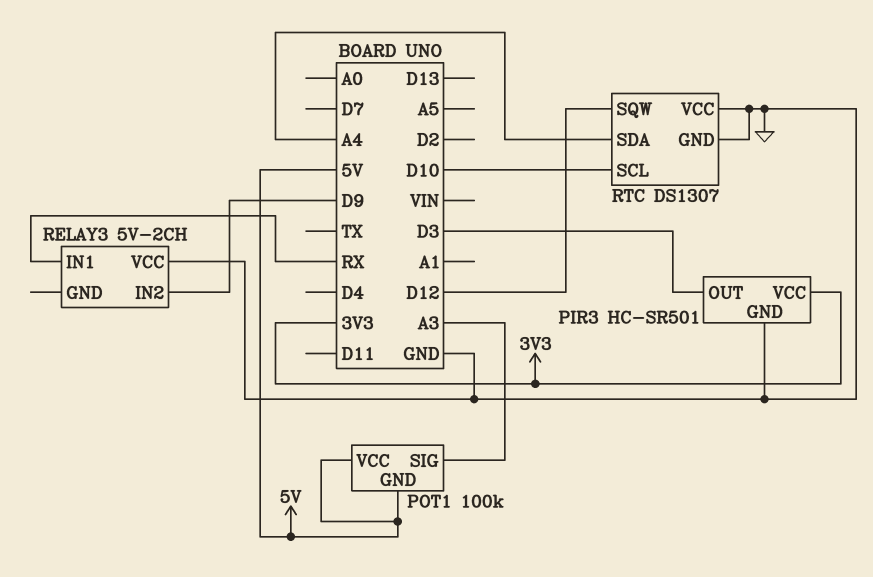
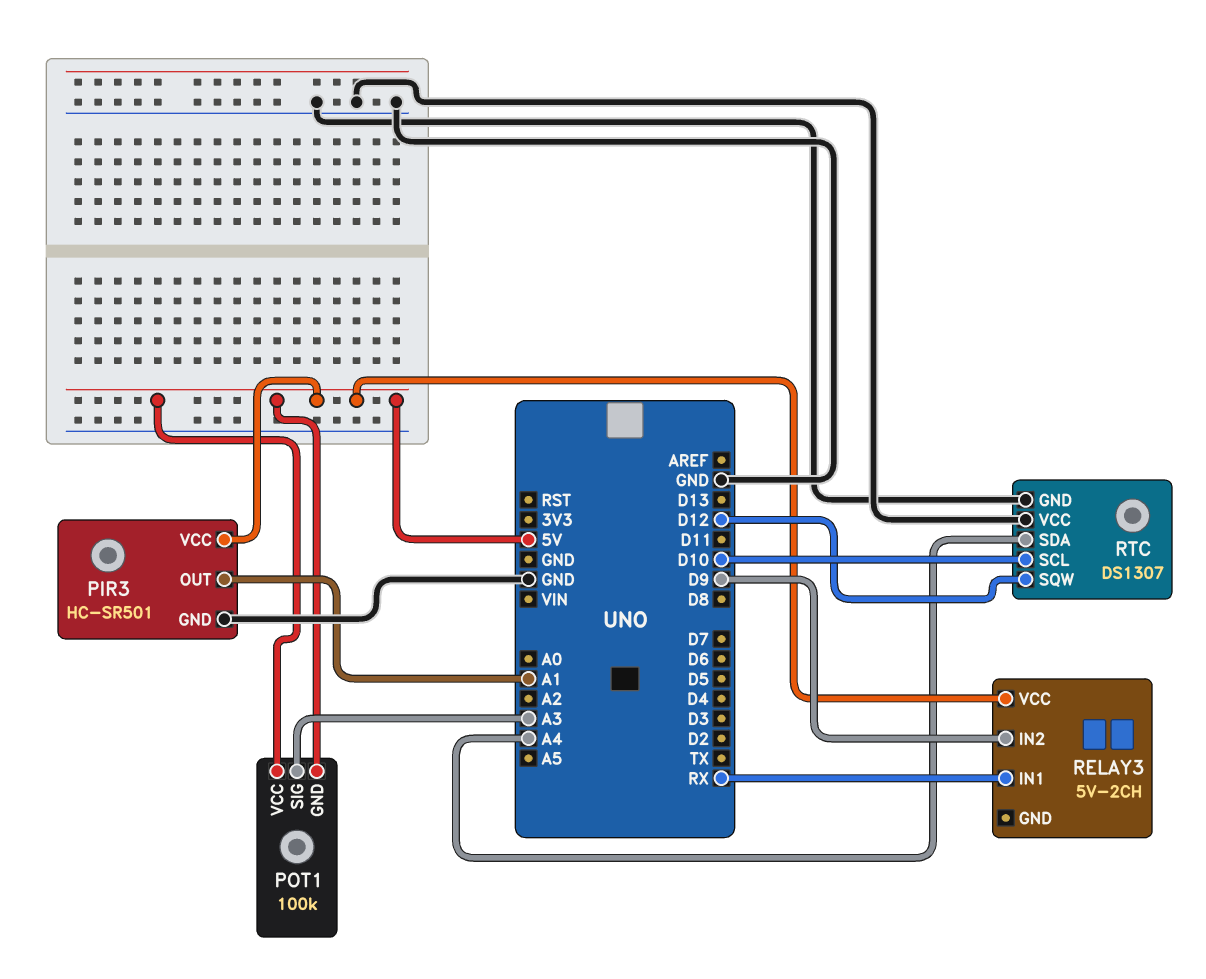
PIR3 pin OUT: D3 -> A1
PIR3 pin VCC: 3V3 -> 5V
RELAY3 pin VCC: GND -> 5V

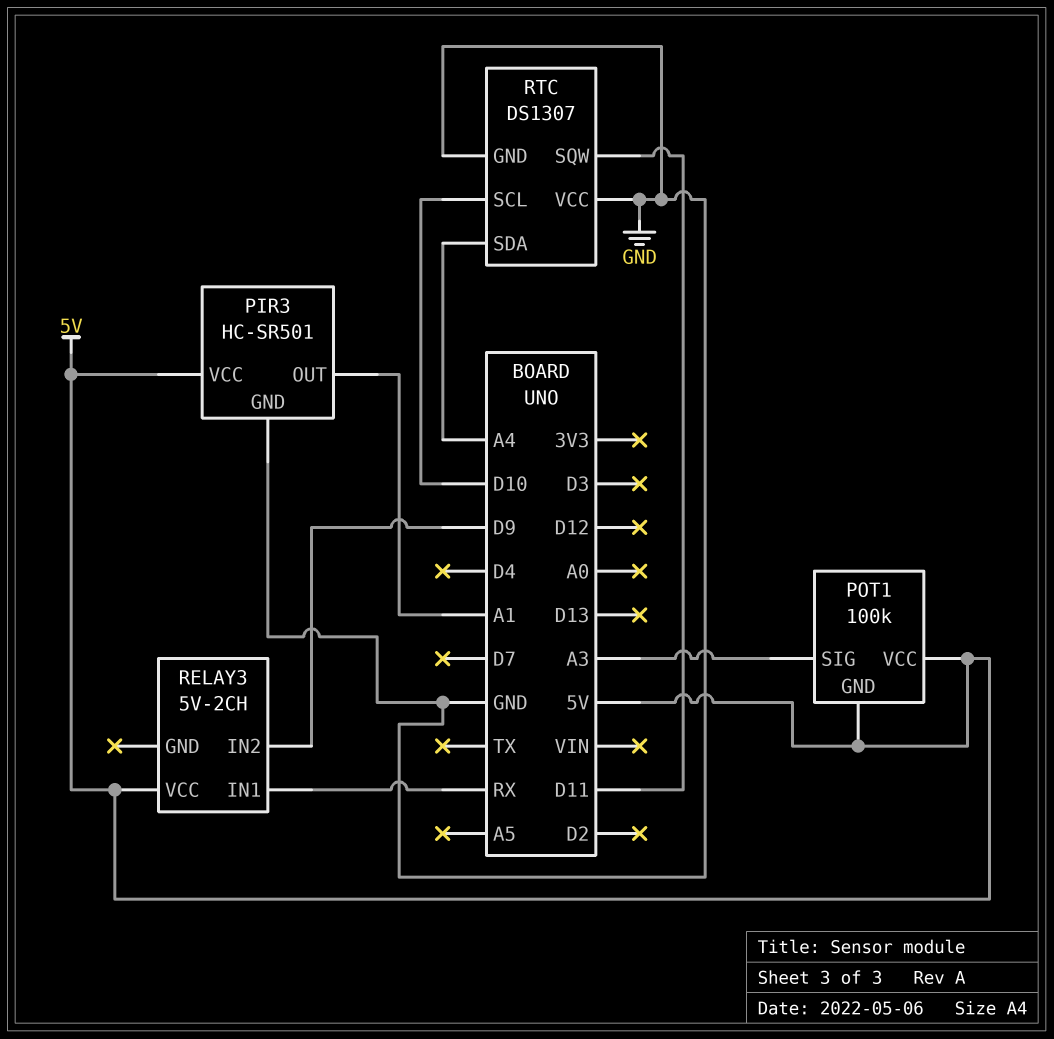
RTC pin SQW: D12 -> D11

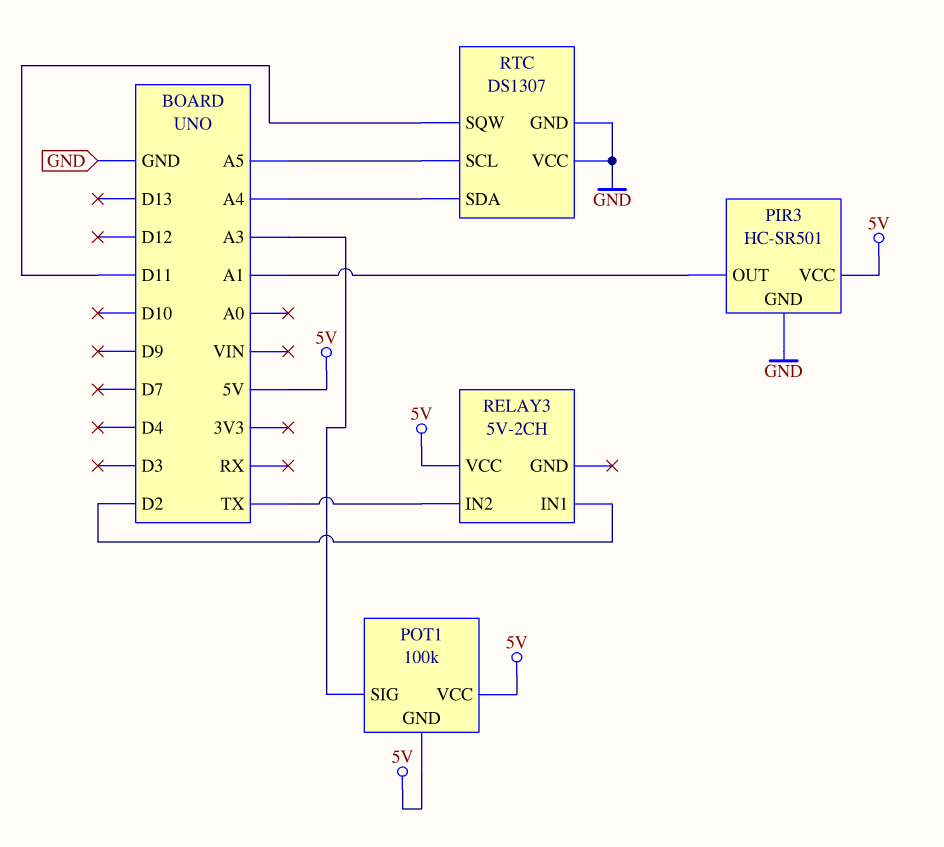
RELAY3 pin IN1: RX -> D2
RELAY3 pin IN2: D9 -> TX
RTC pin SCL: D10 -> A5

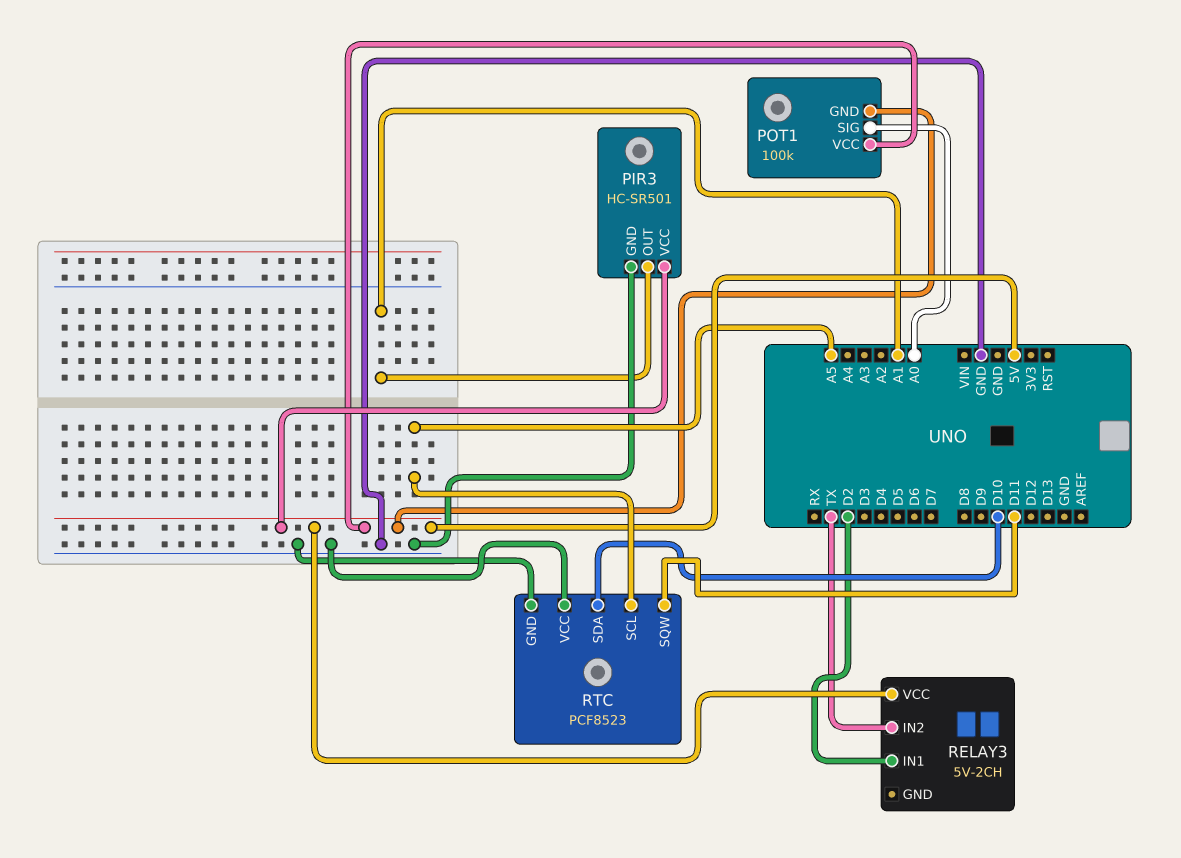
POT1 pin SIG: A3 -> A0
RTC: DS1307 -> PCF8523
RTC pin SDA: A4 -> D10

